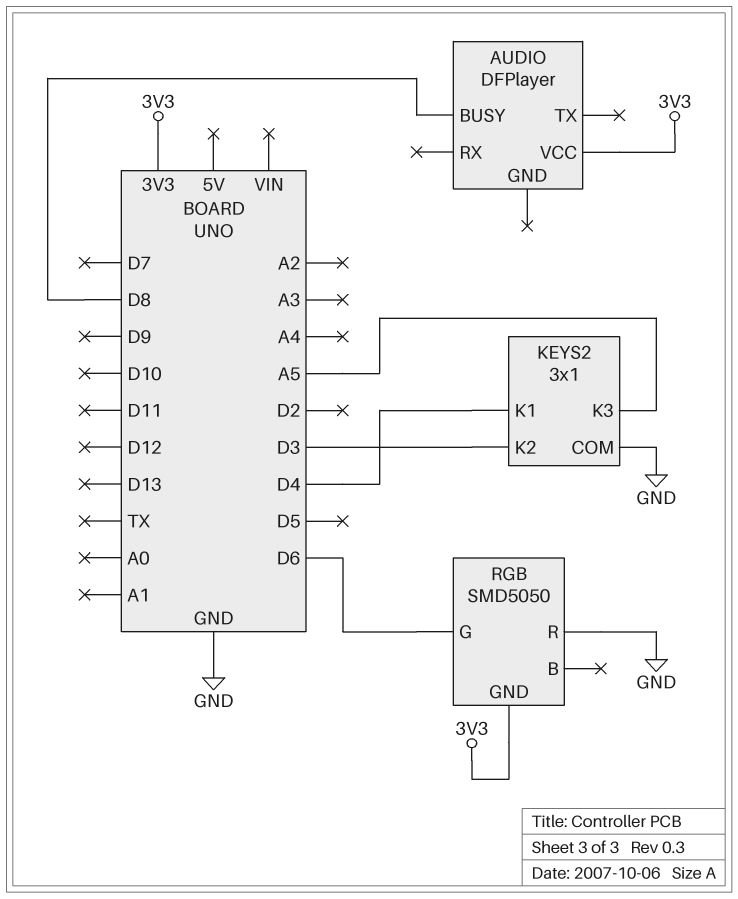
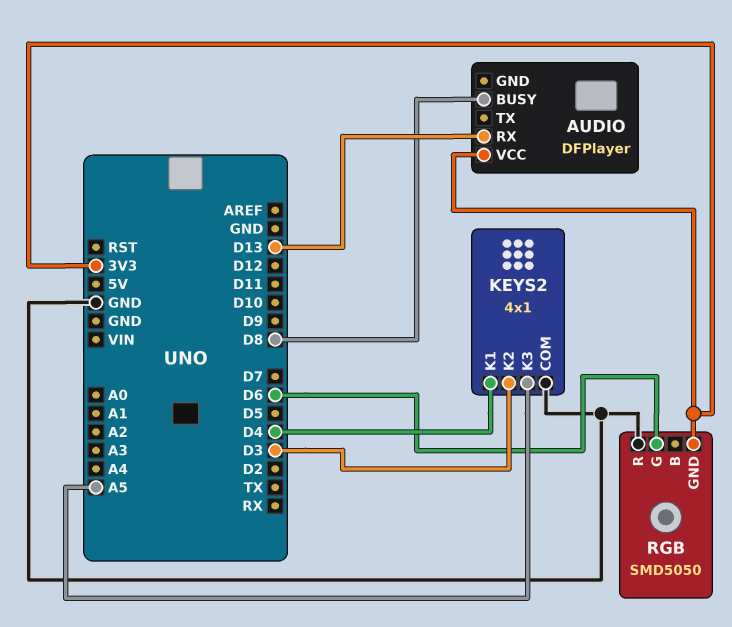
AUDIO pin RX: none -> D13
KEYS2: 3x1 -> 4x1

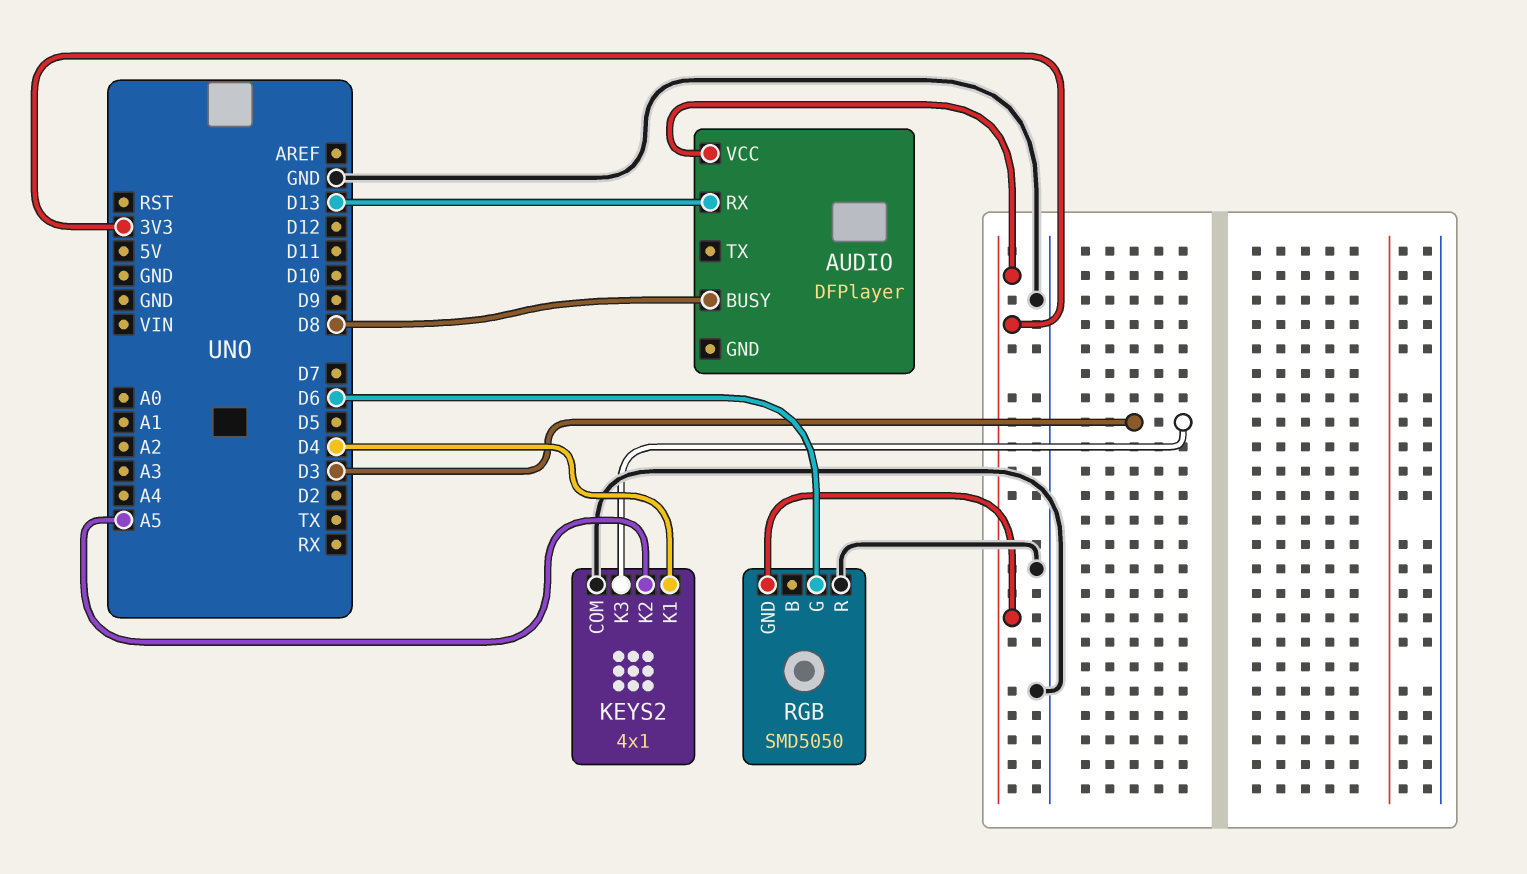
KEYS2 pin K2: D3 -> A5
KEYS2 pin K3: A5 -> D3

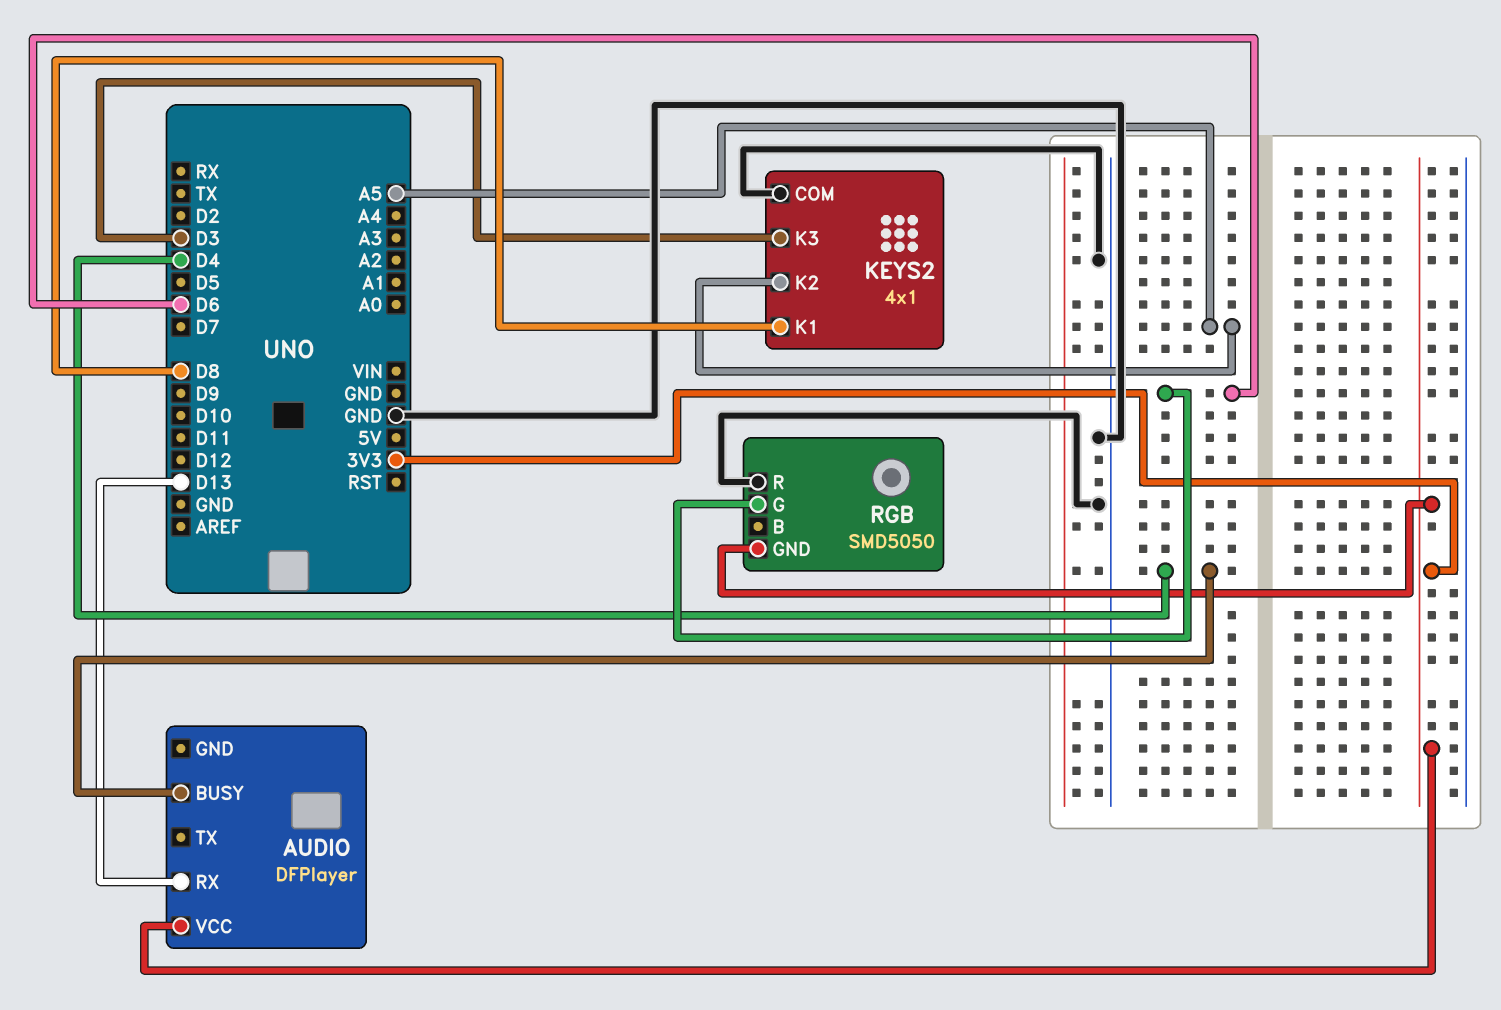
AUDIO pin BUSY: D8 -> D4
KEYS2 pin K1: D4 -> D8

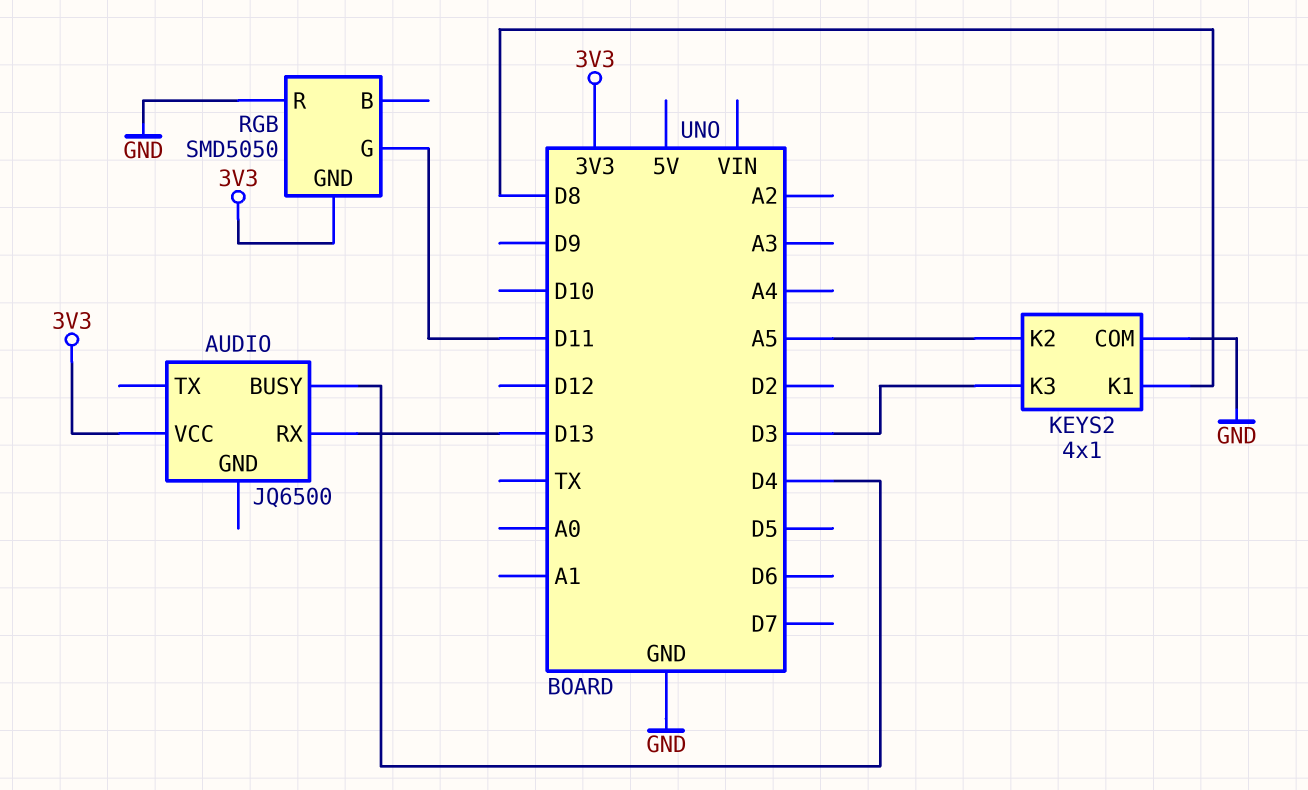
AUDIO: DFPlayer -> JQ6500
RGB pin G: D6 -> D11

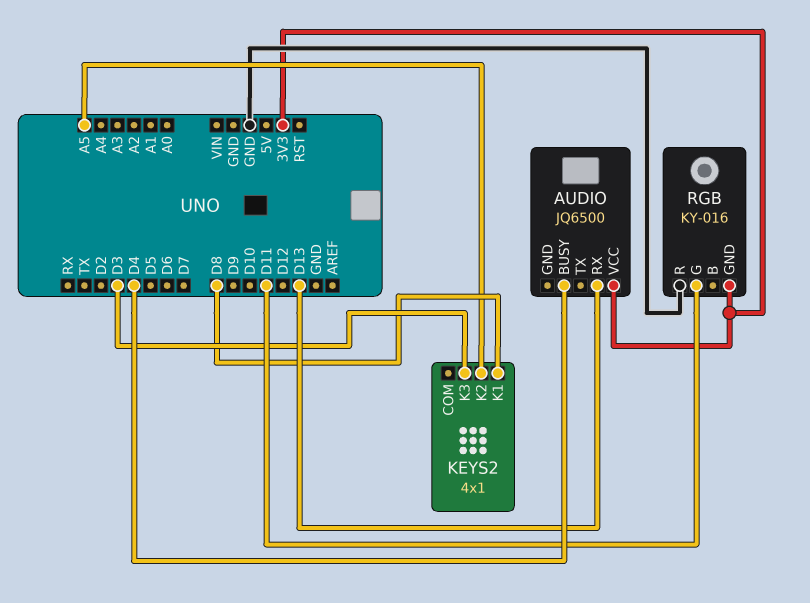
KEYS2 pin COM: GND -> none
RGB: SMD5050 -> KY-016

